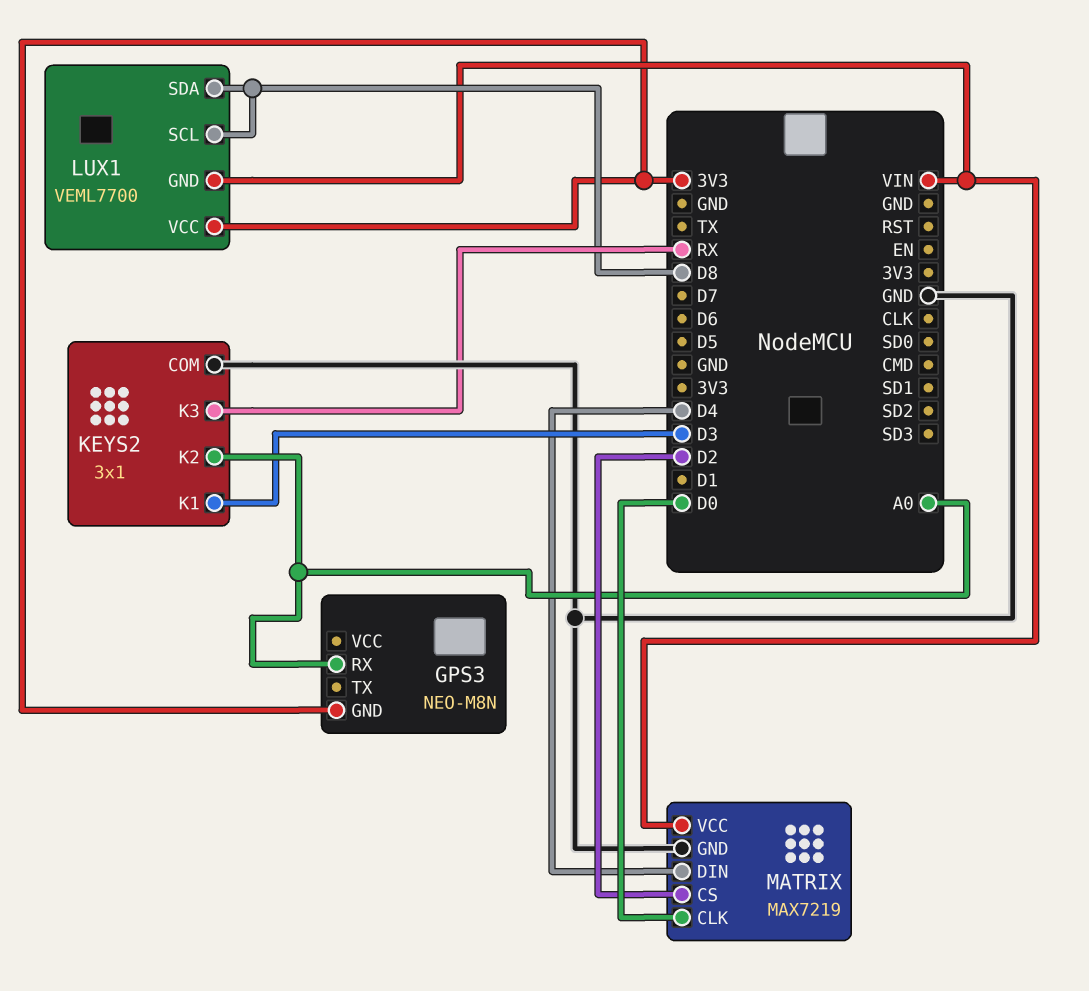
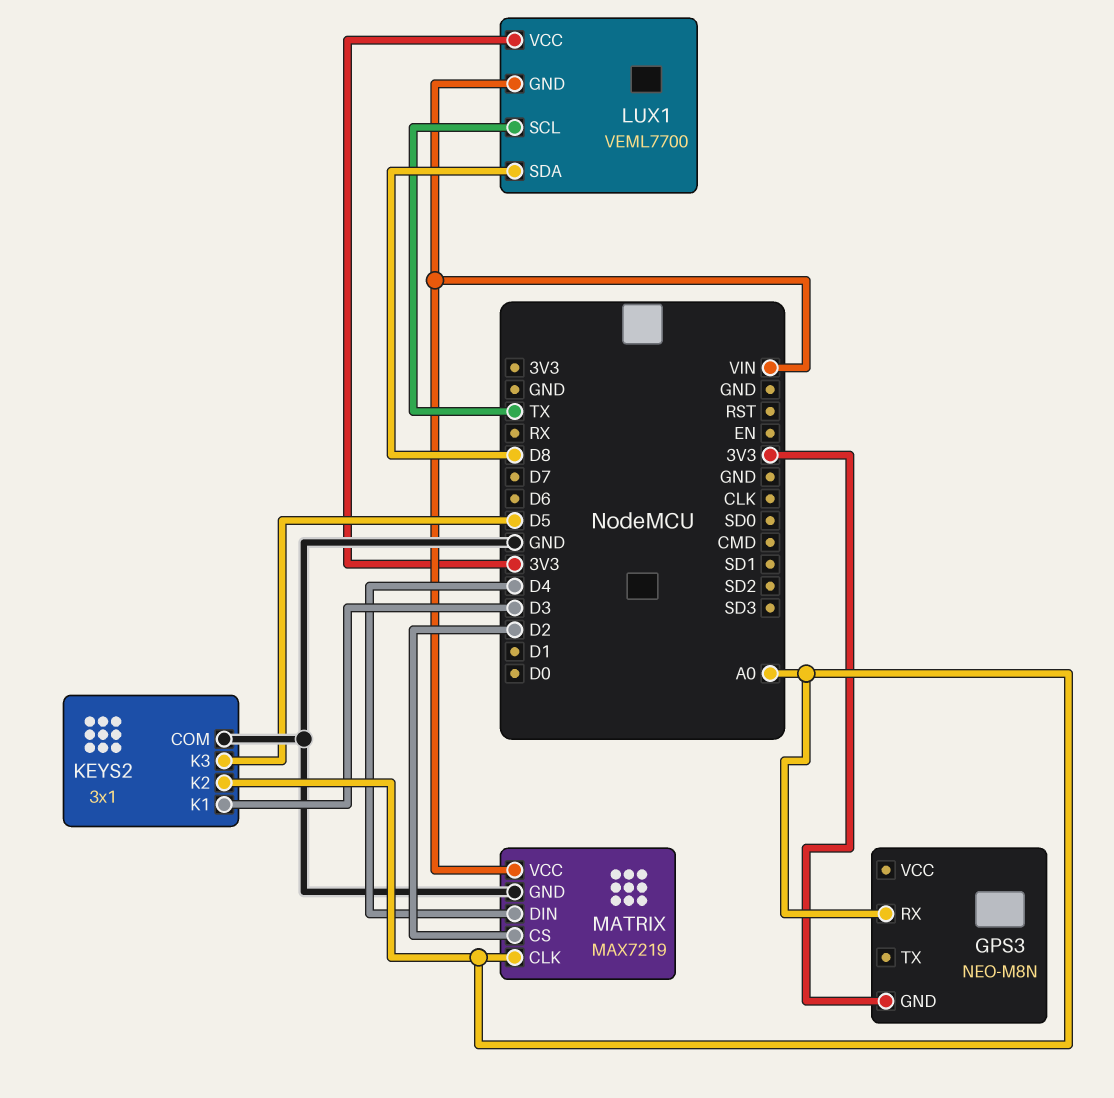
KEYS2 pin K3: RX -> D5
LUX1 pin SCL: D8 -> TX
MATRIX pin CLK: D0 -> A0

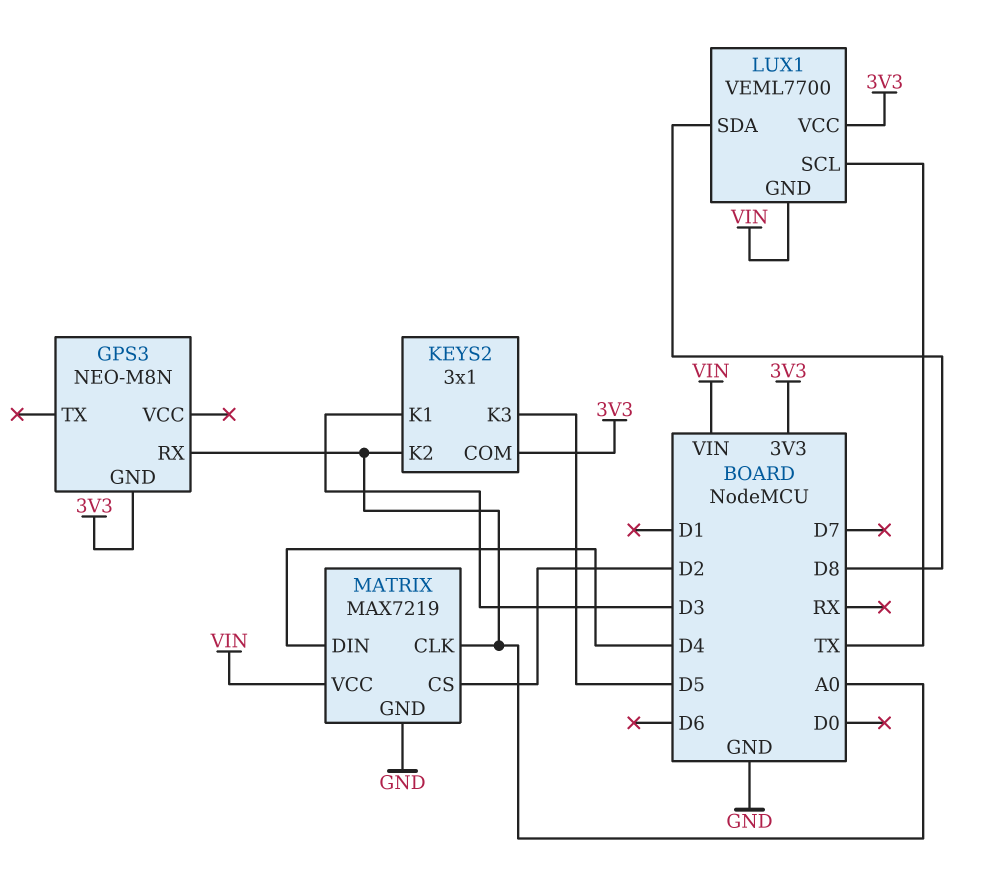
KEYS2 pin COM: GND -> 3V3

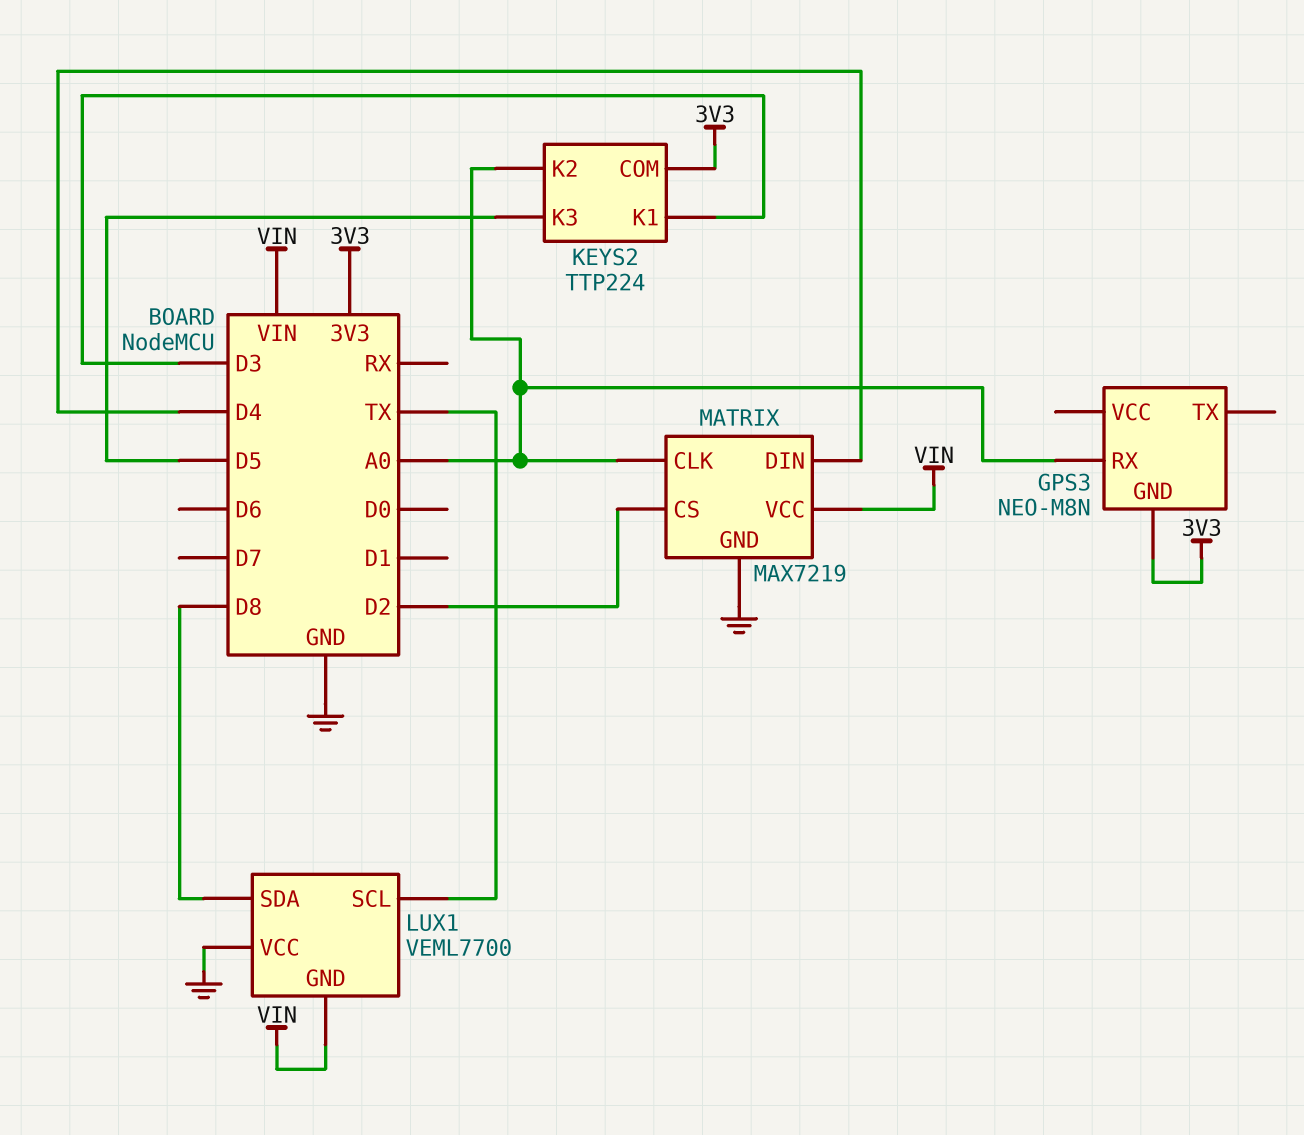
KEYS2: 3x1 -> TTP224
LUX1 pin VCC: 3V3 -> GND

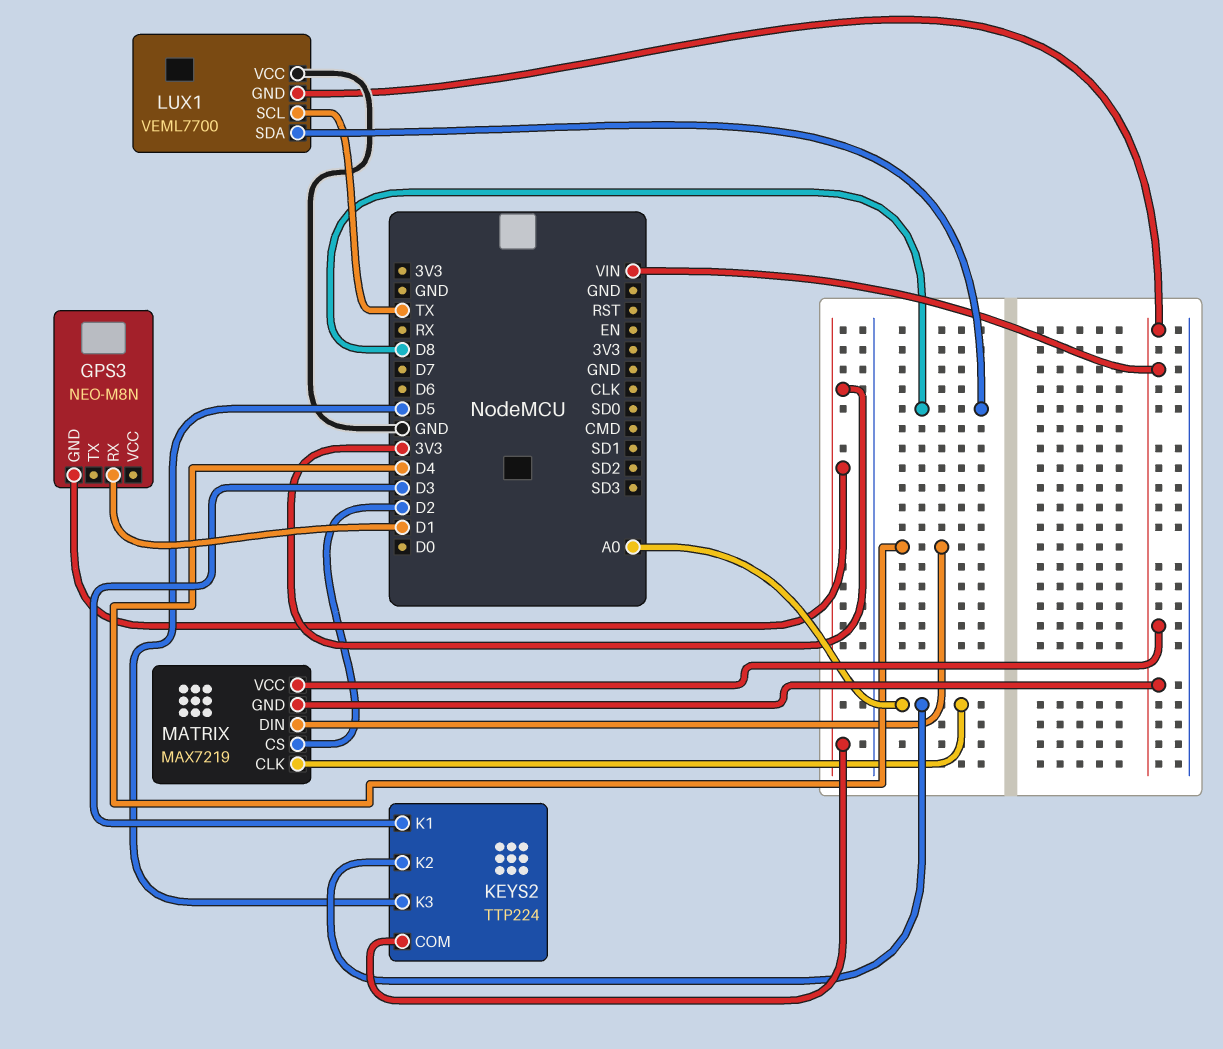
GPS3 pin RX: A0 -> D1
MATRIX pin GND: GND -> VIN

